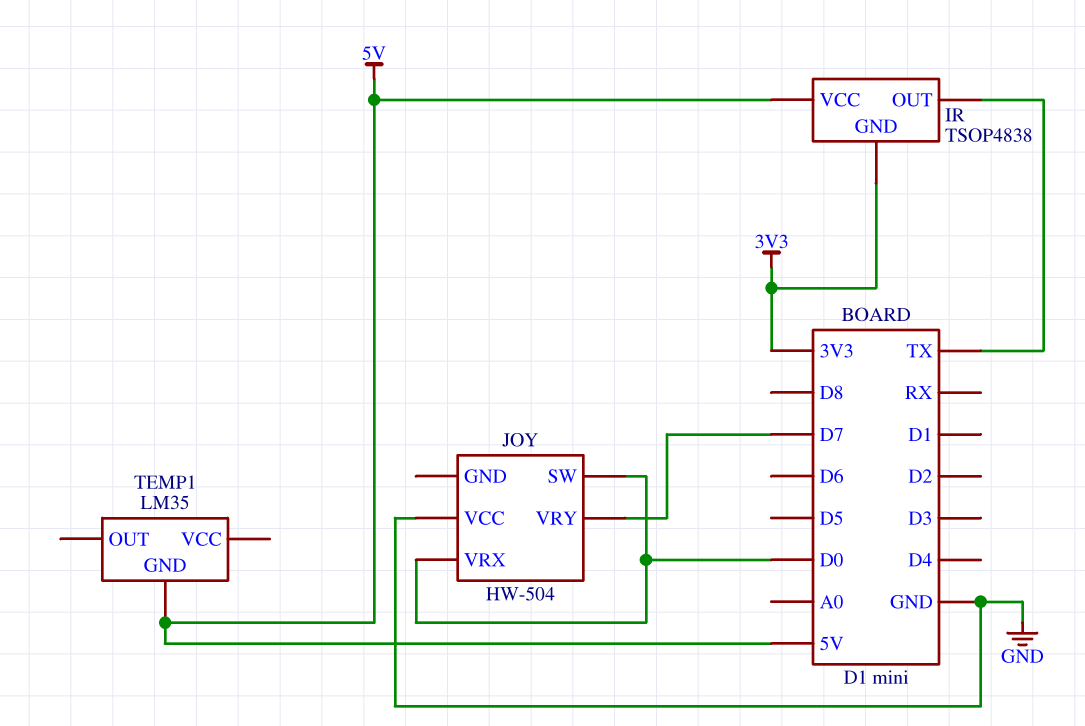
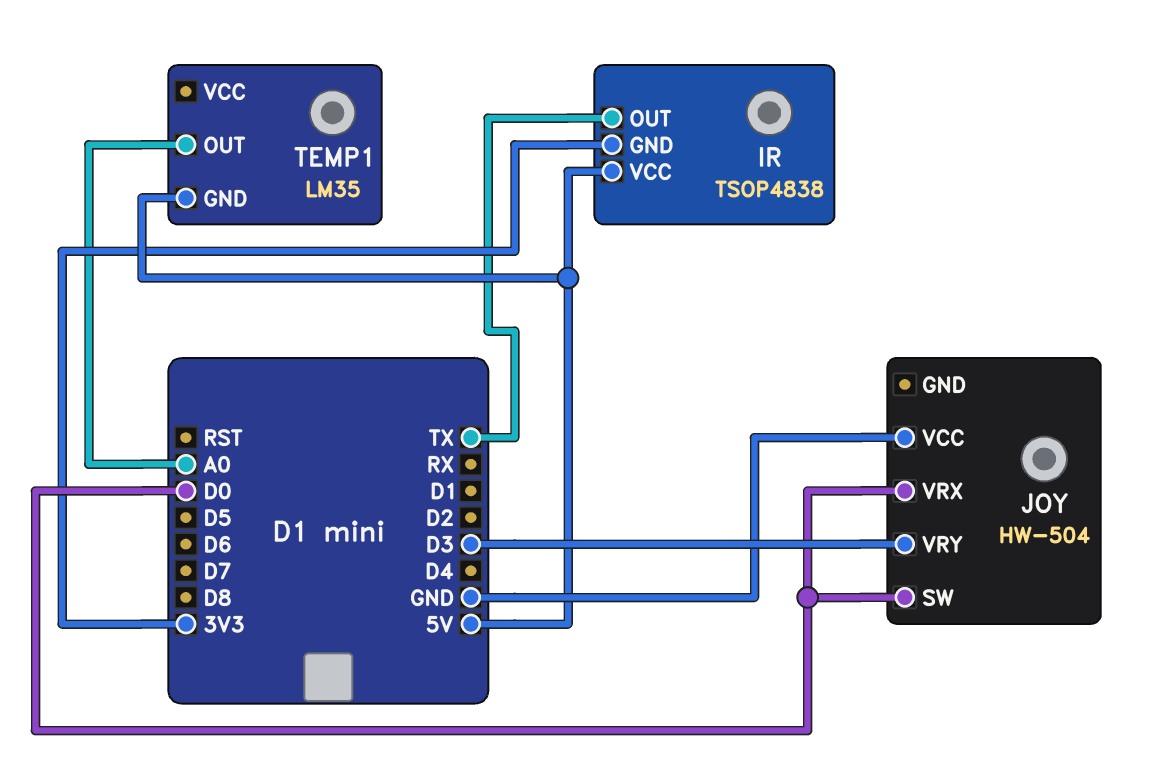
JOY pin VRY: D7 -> D3
TEMP1 pin OUT: none -> A0

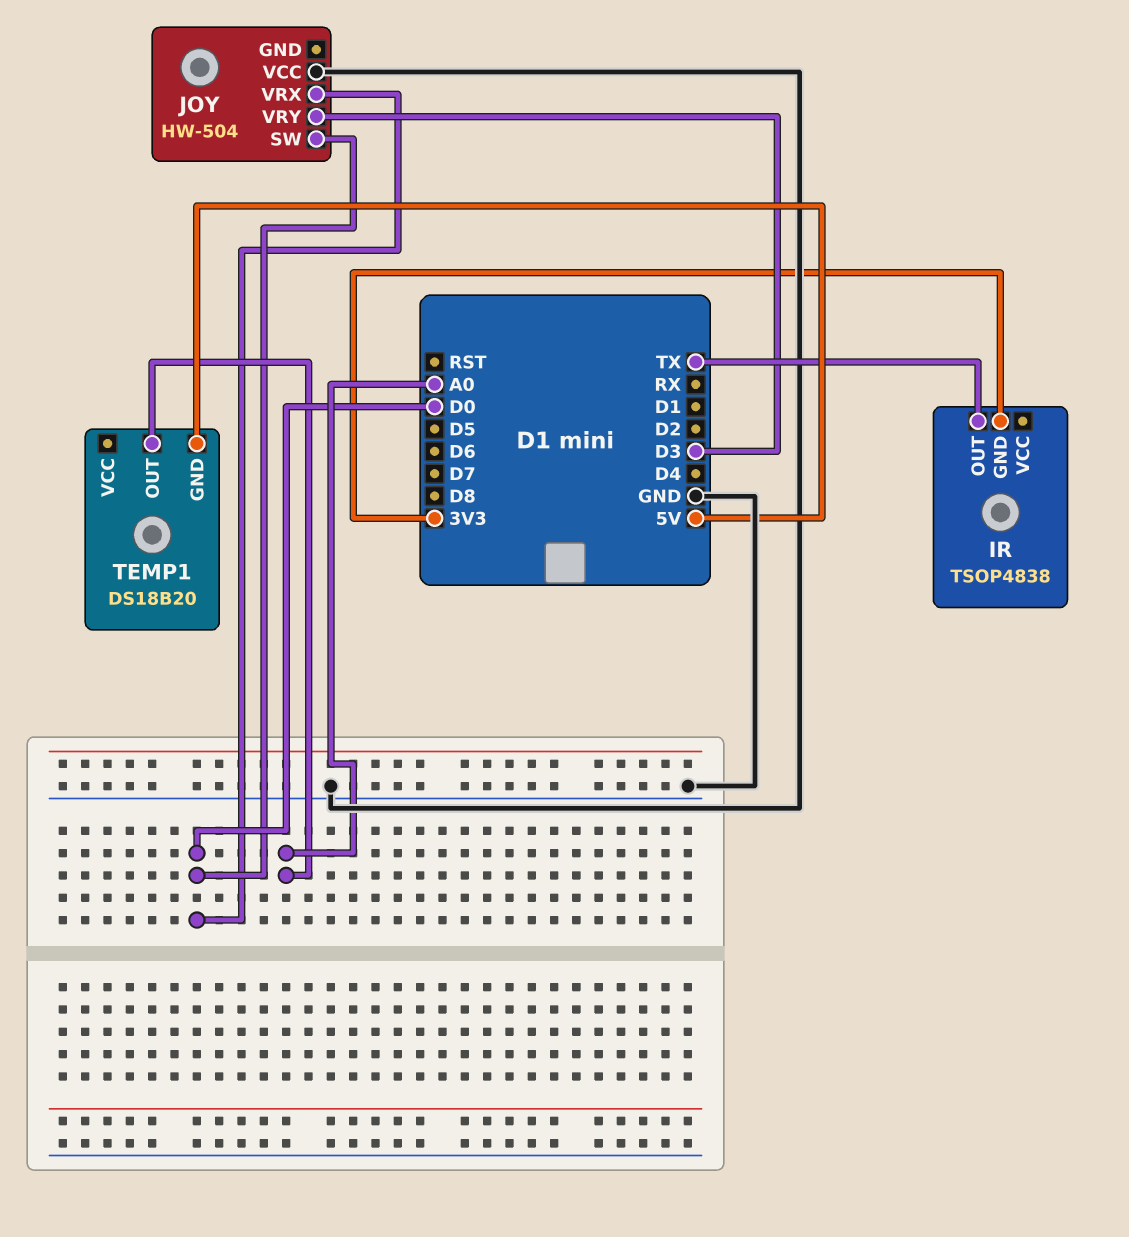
IR pin VCC: 5V -> none
TEMP1: LM35 -> DS18B20

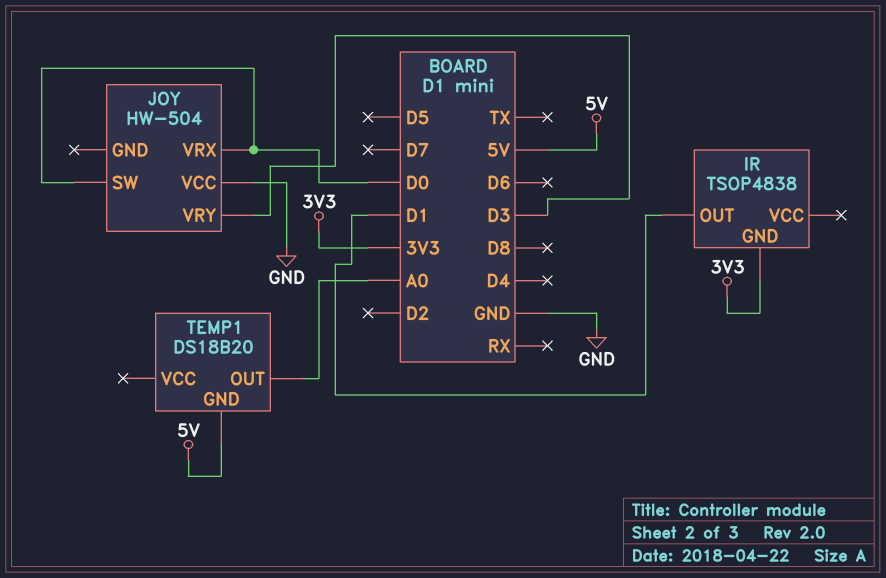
IR pin OUT: TX -> D1

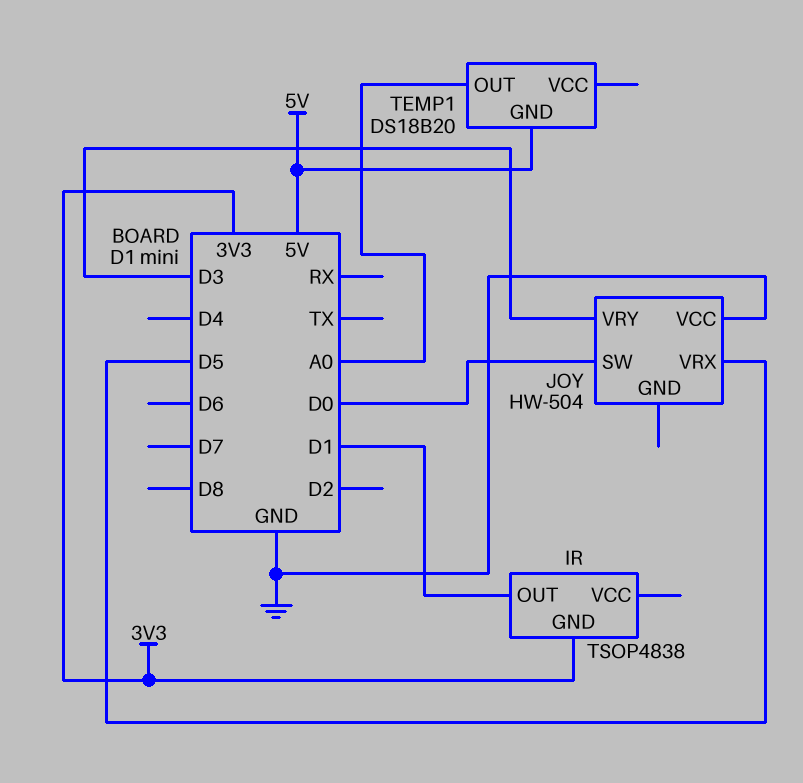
JOY pin VRX: D0 -> D5

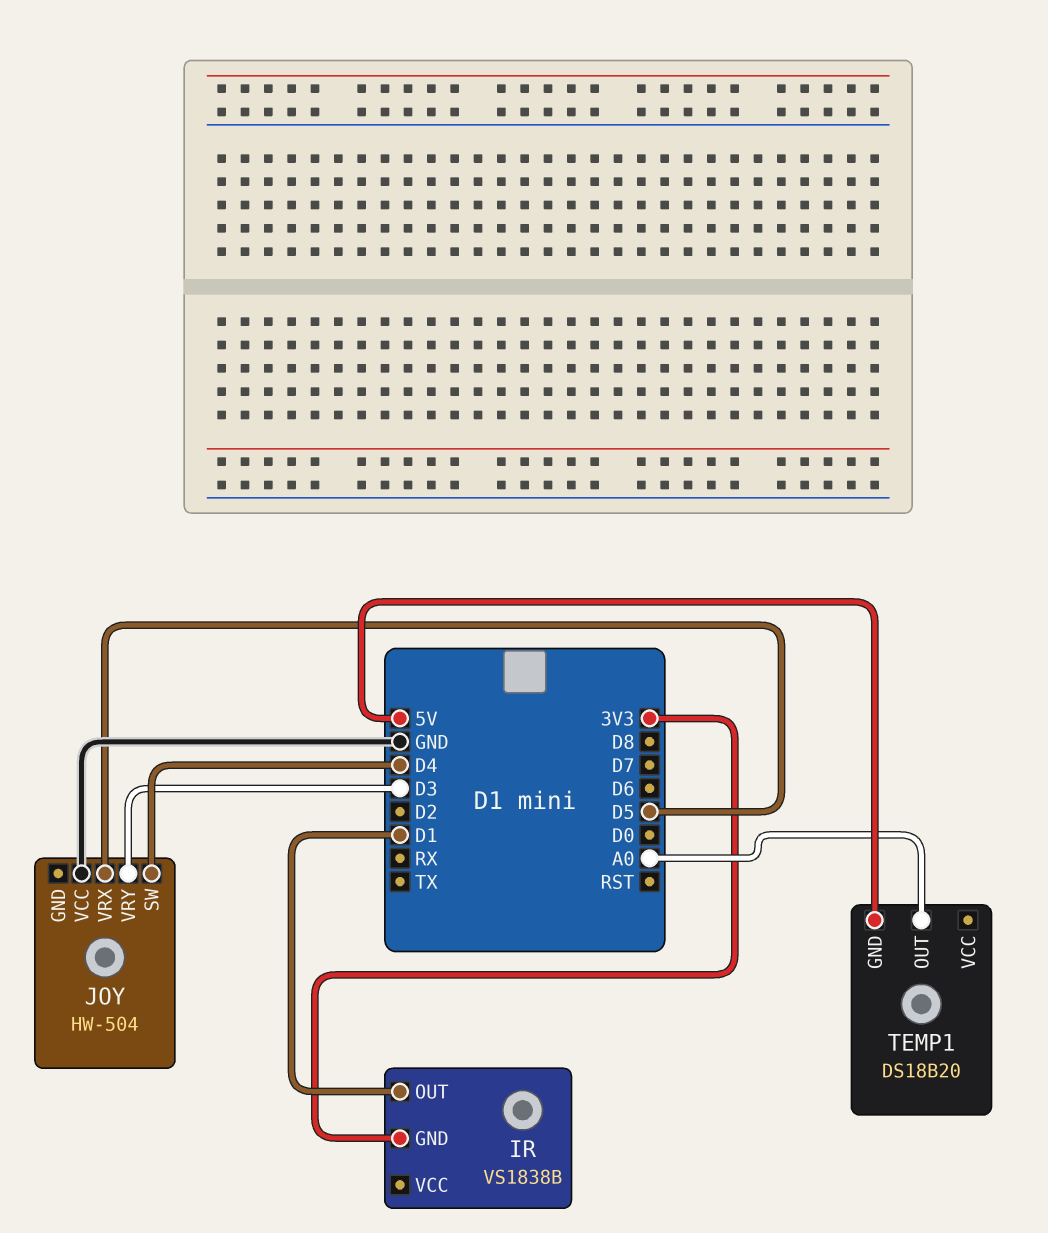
IR: TSOP4838 -> VS1838B
JOY pin SW: D0 -> D4

